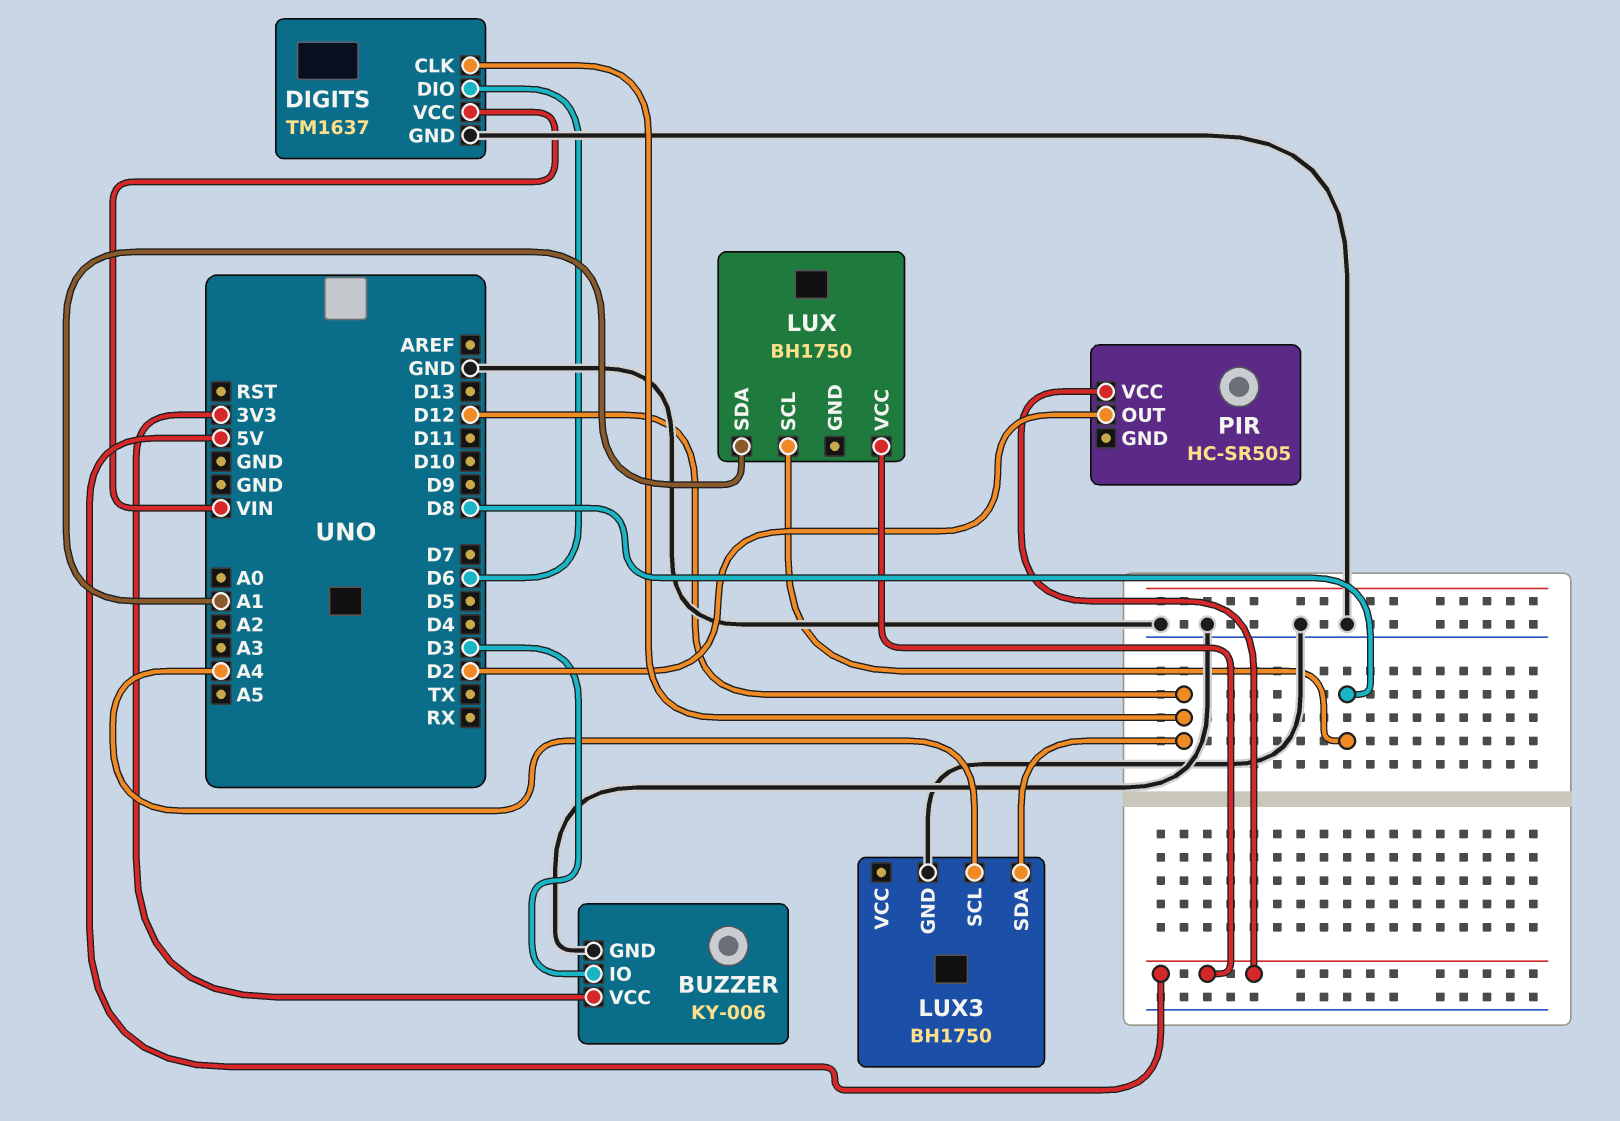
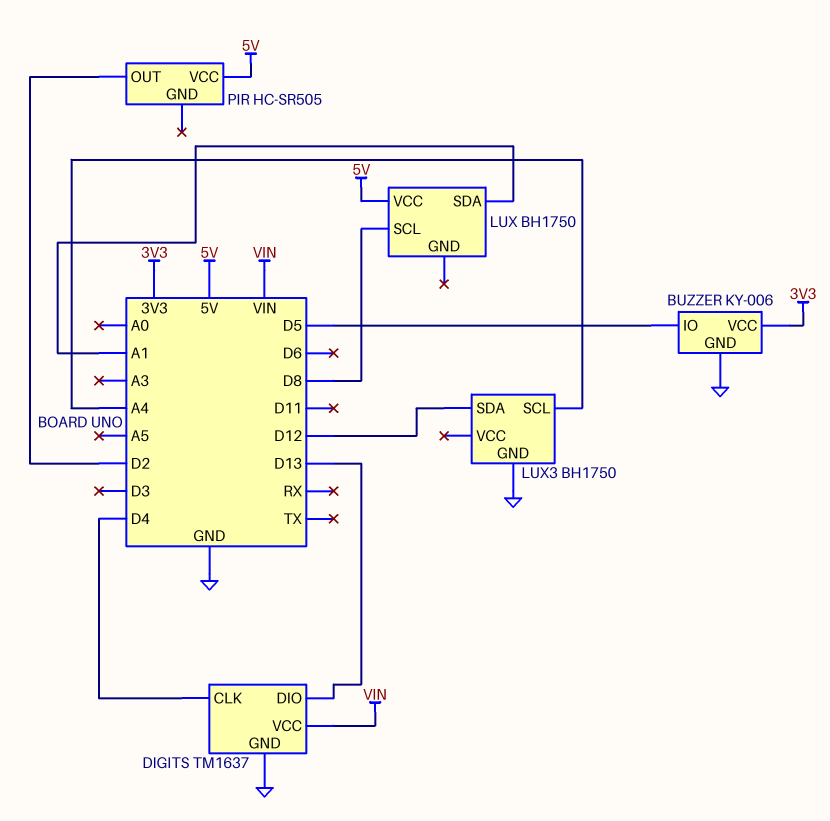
BUZZER pin IO: D3 -> D5
DIGITS pin CLK: D12 -> D4
DIGITS pin DIO: D6 -> D13

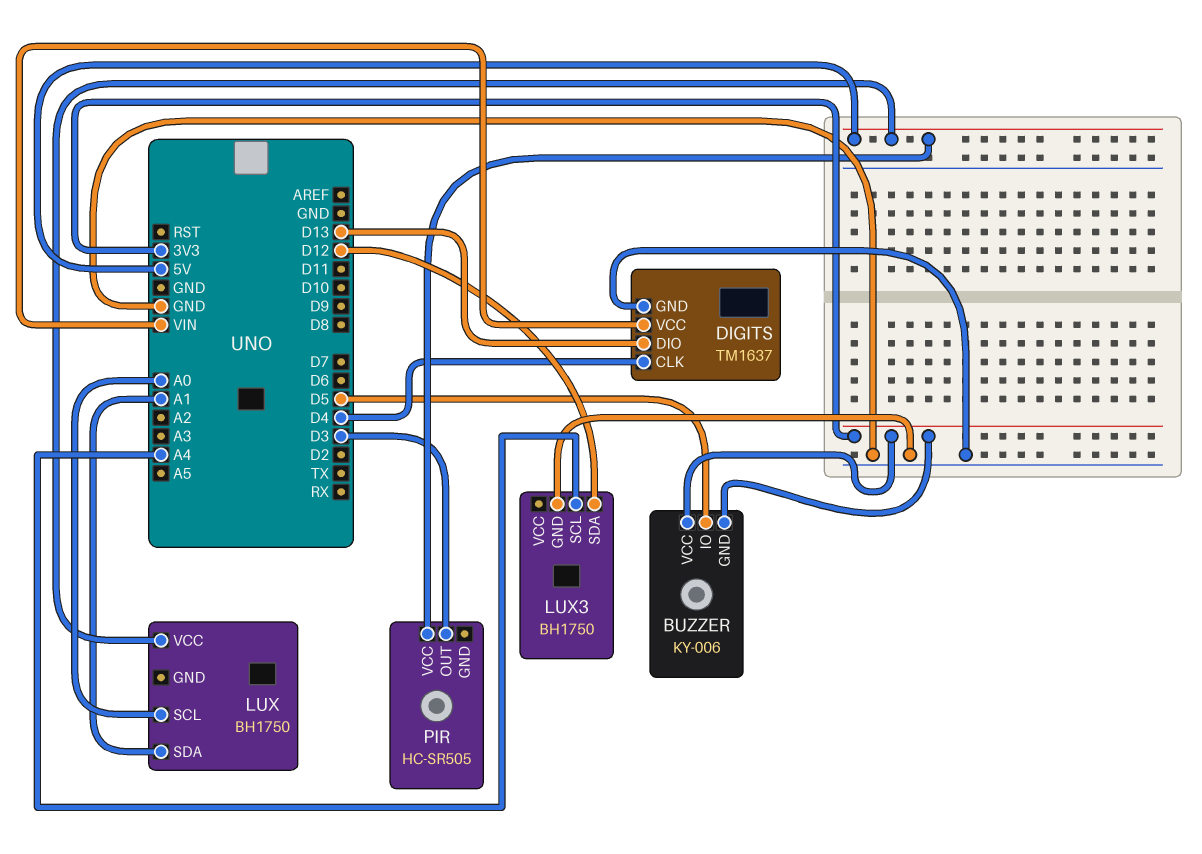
BUZZER pin GND: GND -> 3V3
LUX pin SCL: D8 -> A0
PIR pin OUT: D2 -> D3

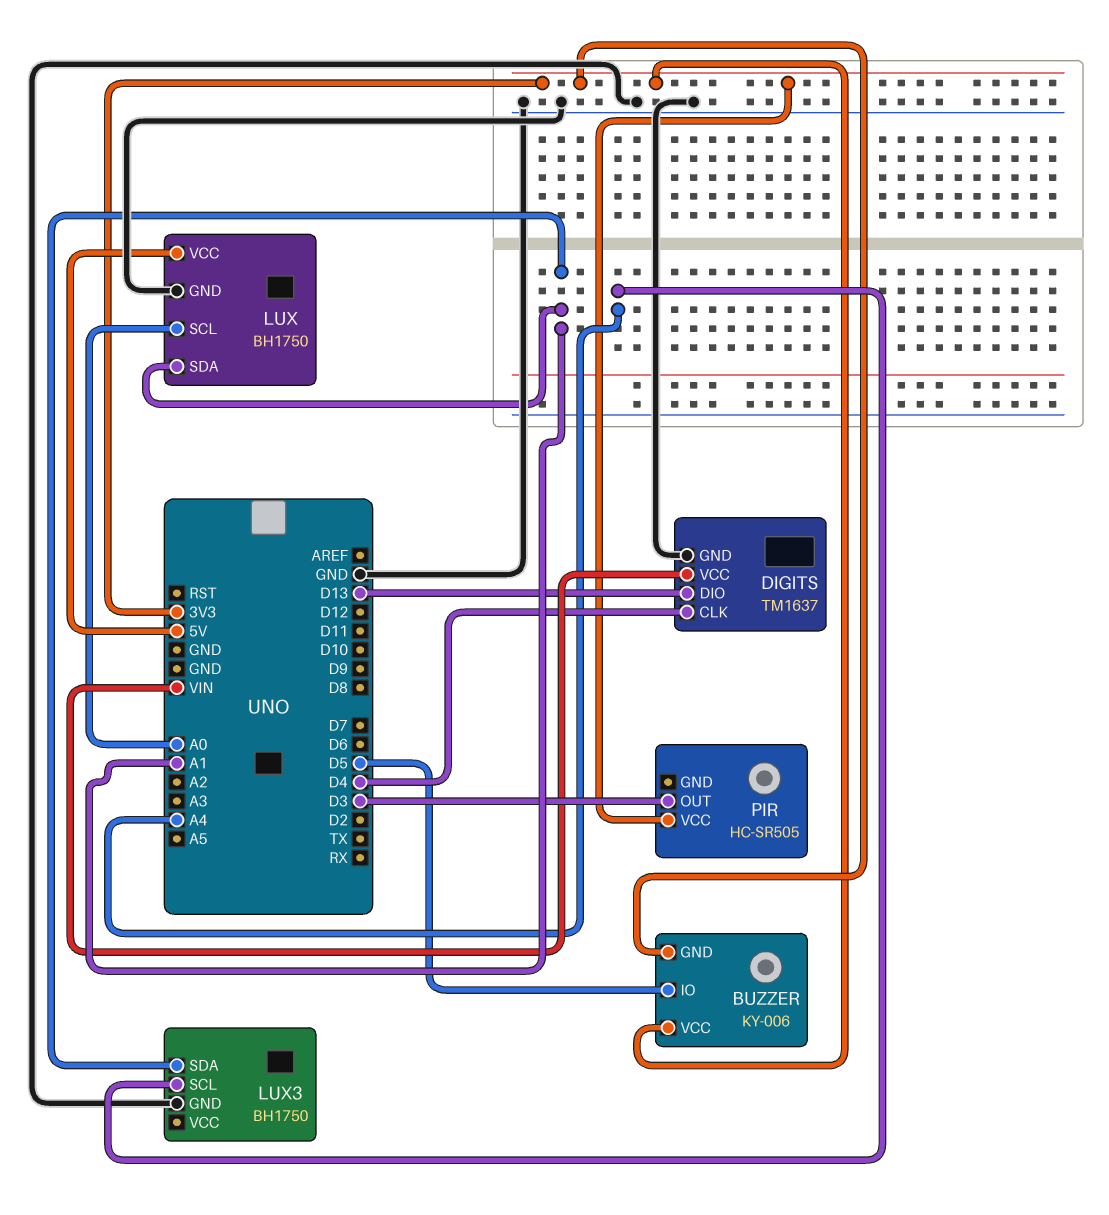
LUX pin GND: none -> GND
LUX3 pin SDA: D12 -> A1
PIR pin VCC: 5V -> 3V3

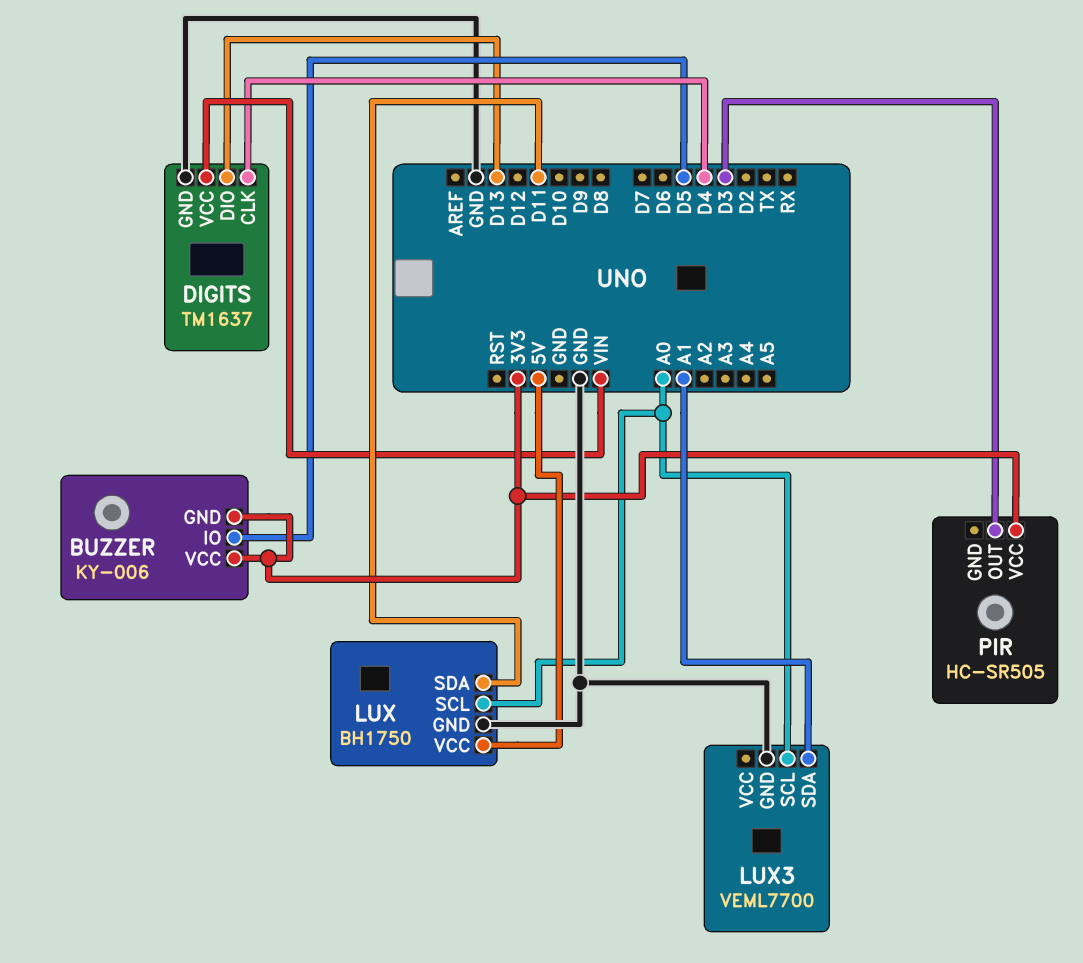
LUX pin SDA: A1 -> D11
LUX3: BH1750 -> VEML7700
LUX3 pin SCL: A4 -> A0

